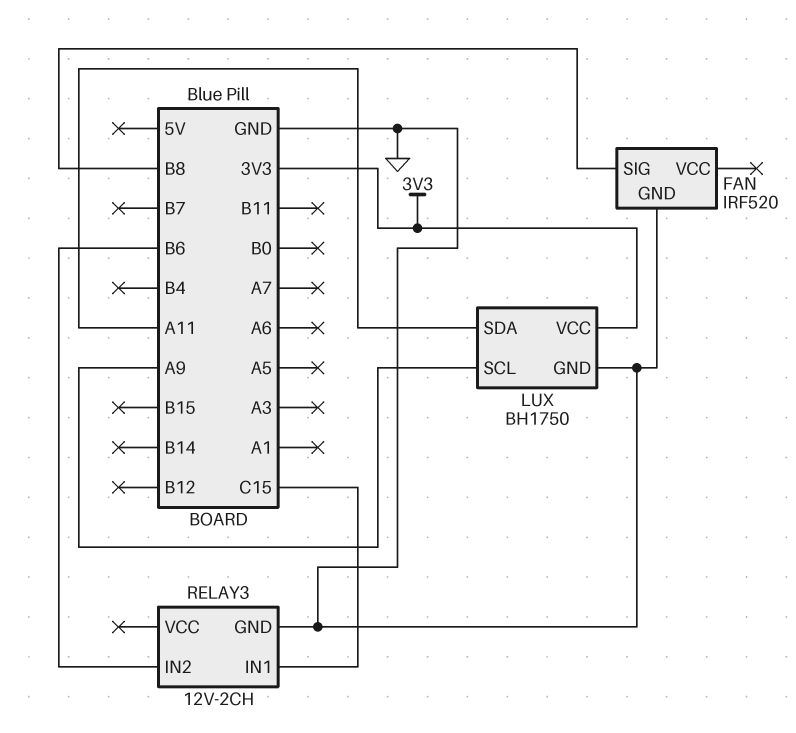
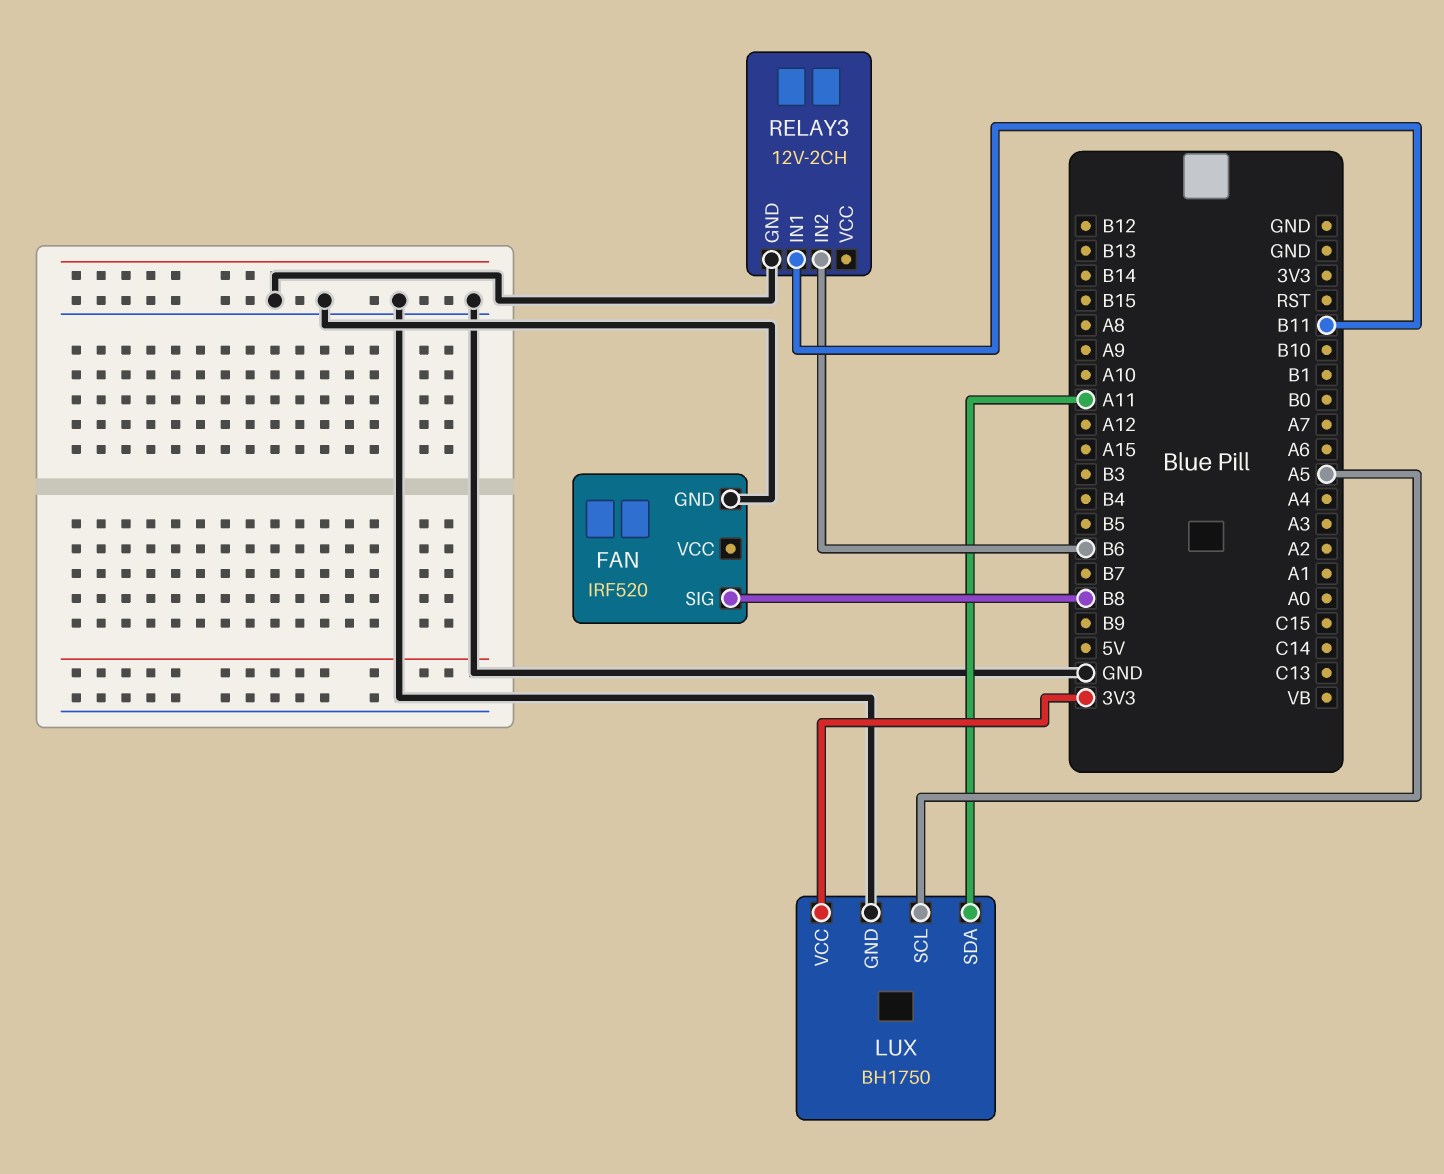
LUX pin SCL: A9 -> A5
RELAY3 pin IN1: C15 -> B11

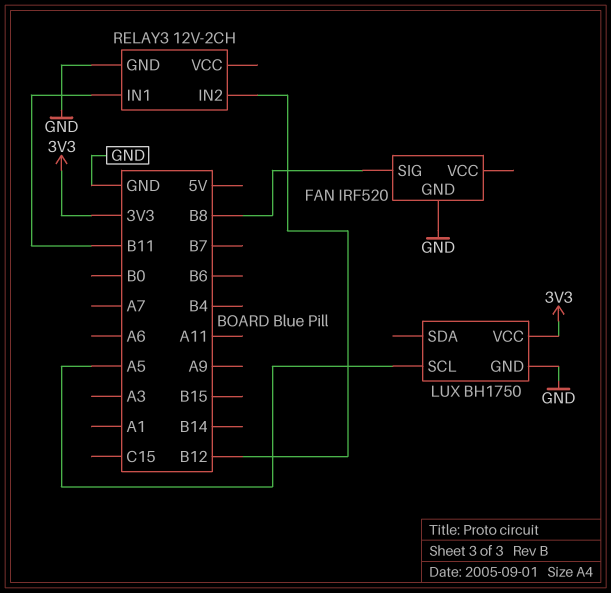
LUX pin SDA: A11 -> none
RELAY3 pin IN2: B6 -> B12

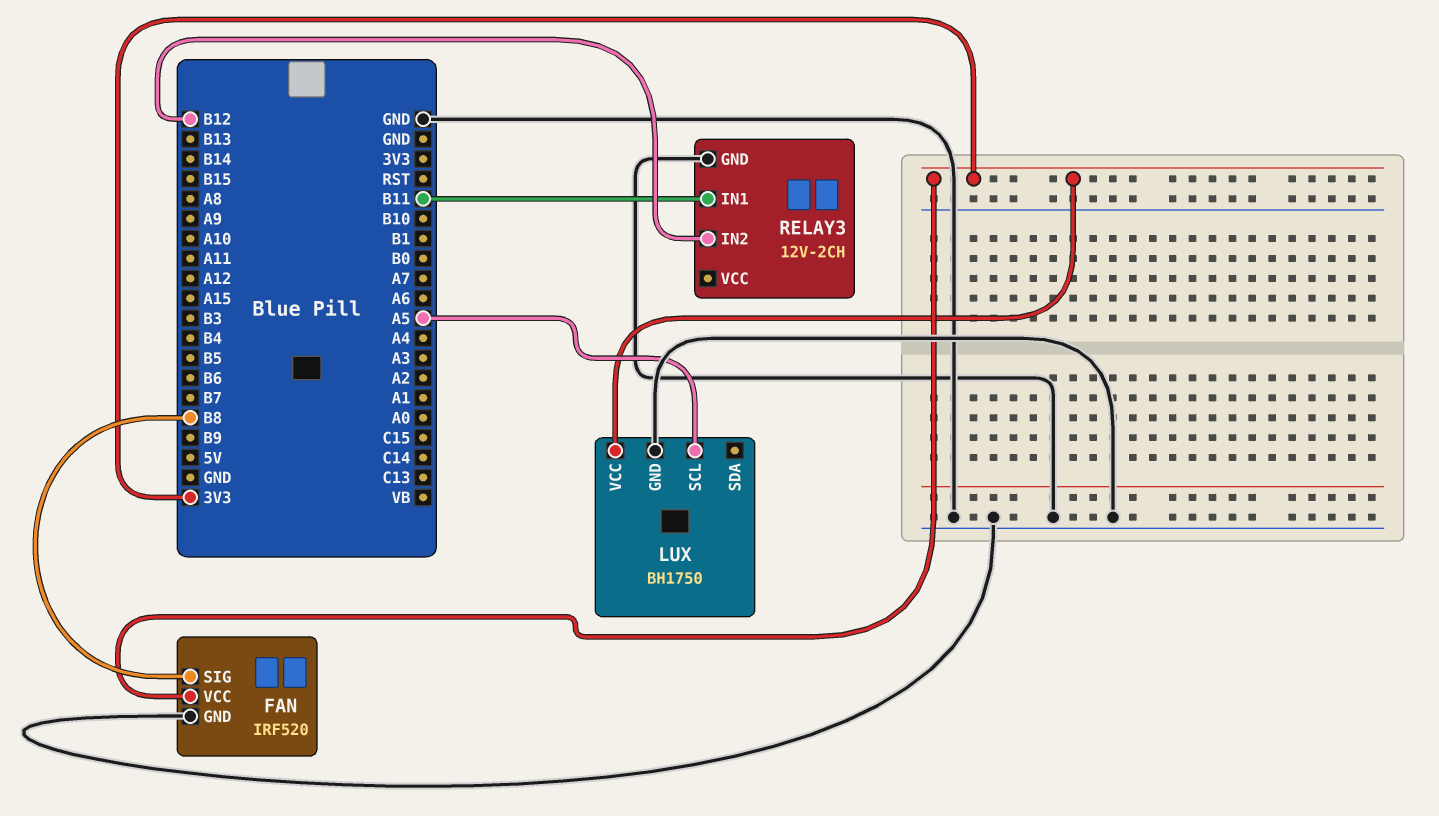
FAN pin VCC: none -> 3V3

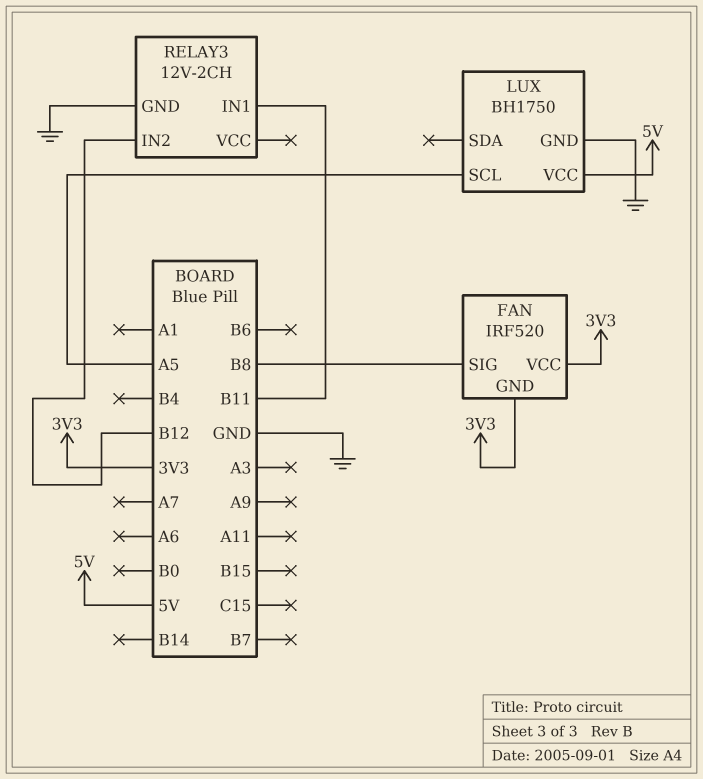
FAN pin GND: GND -> 3V3
LUX pin VCC: 3V3 -> 5V

